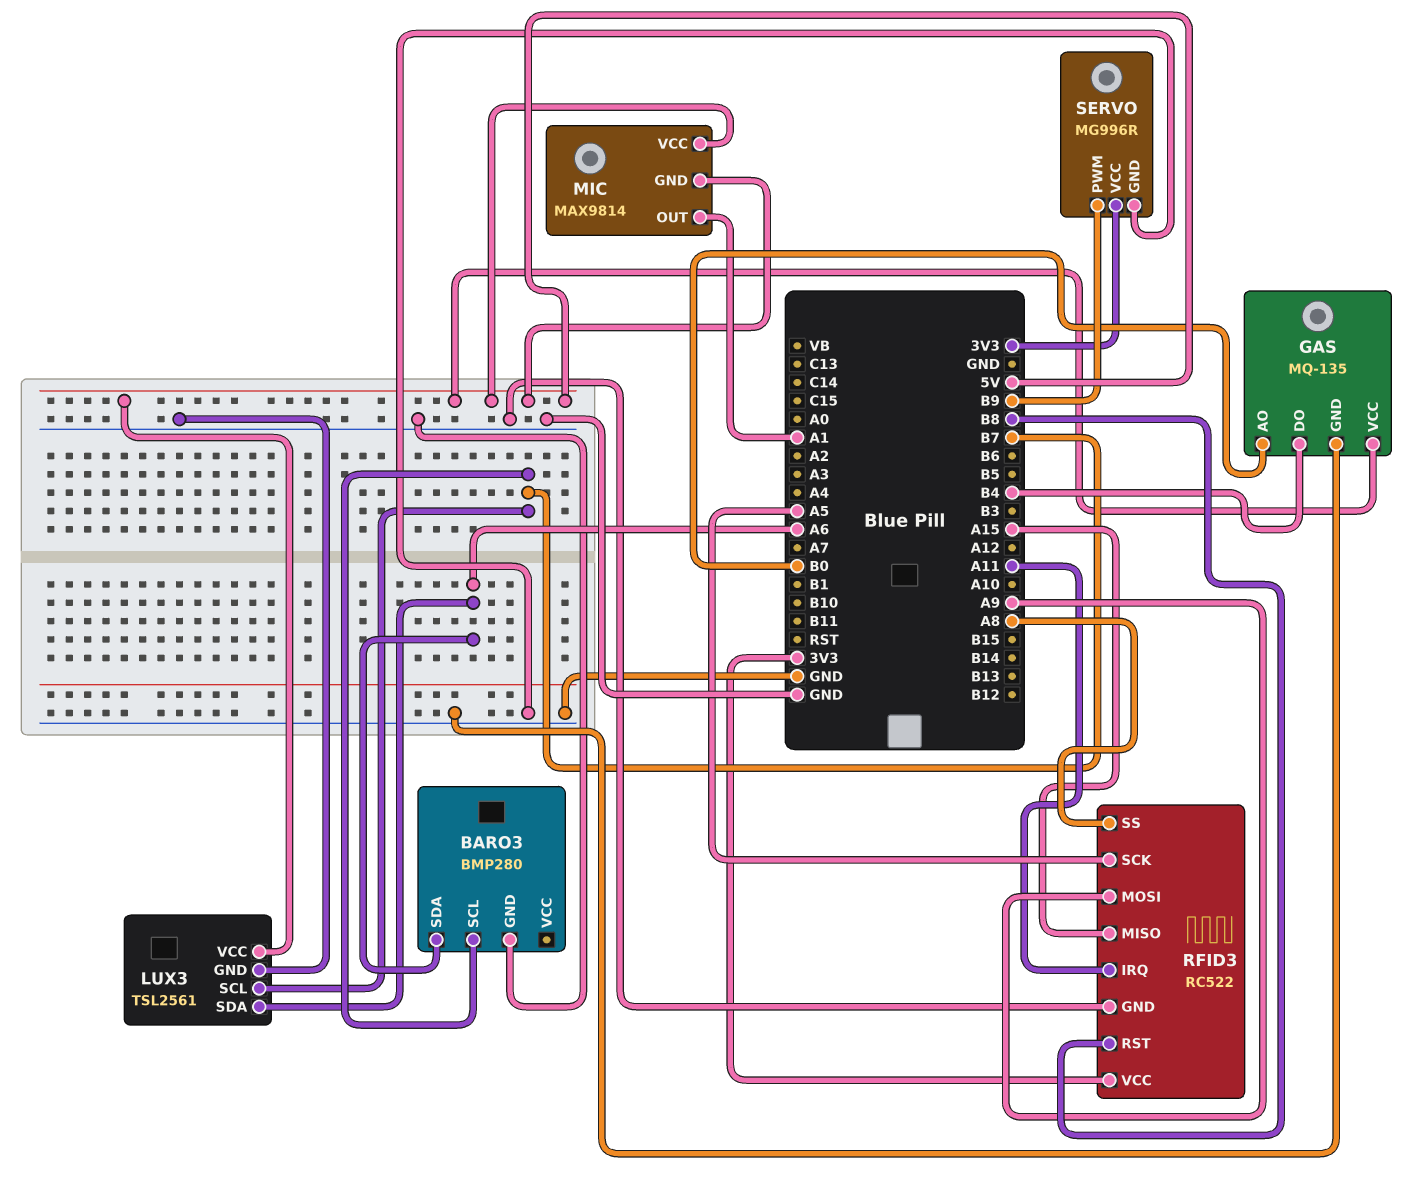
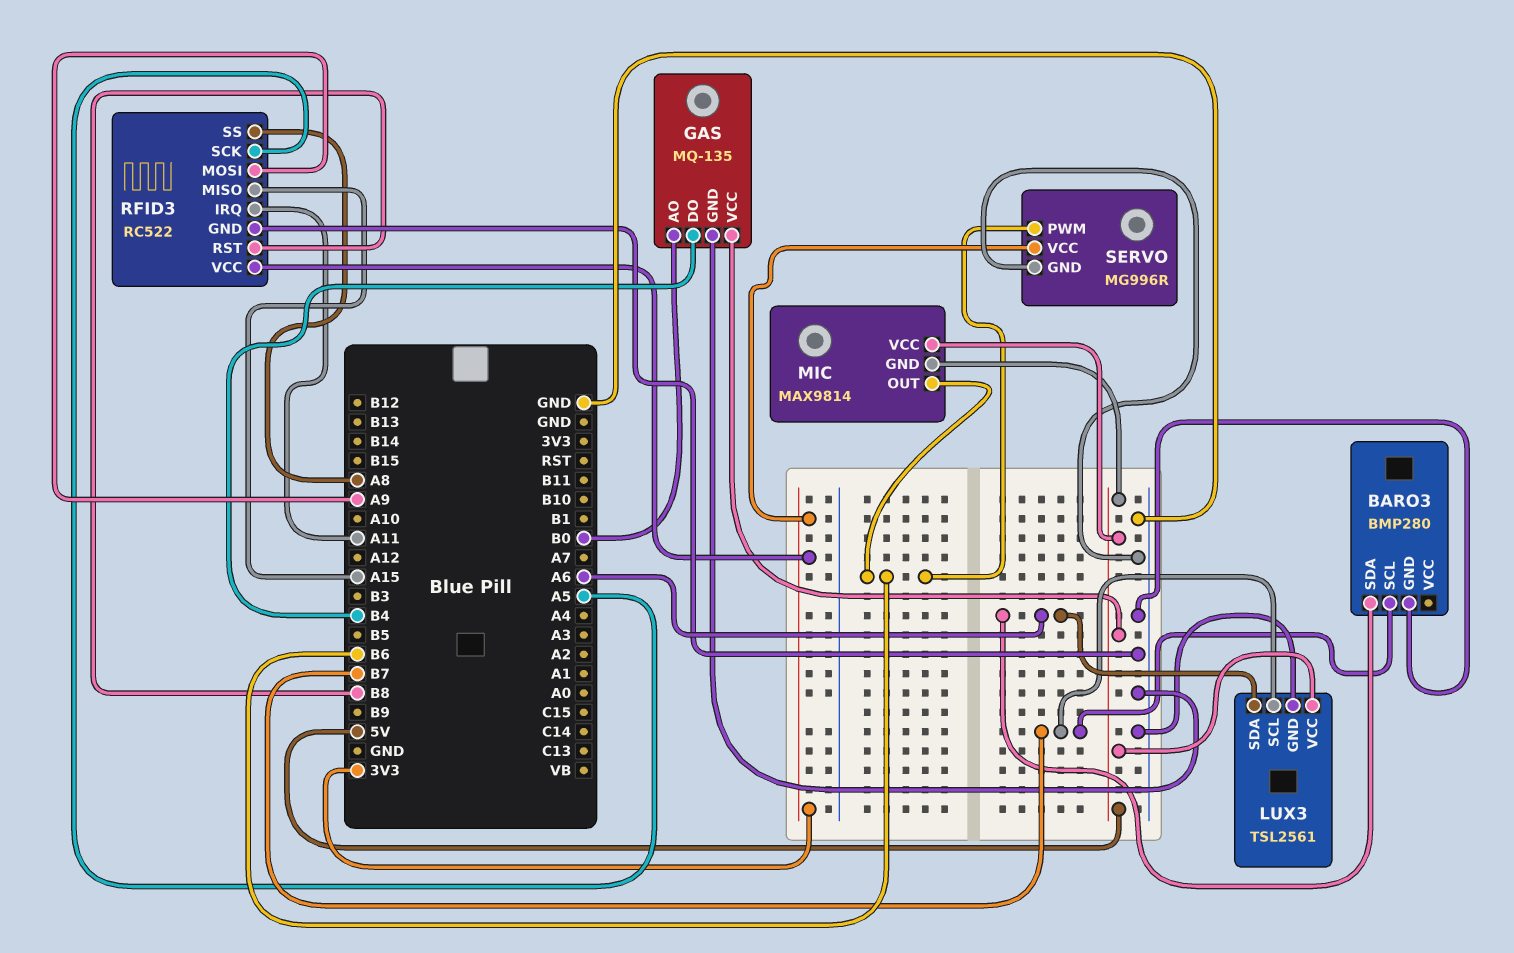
MIC pin OUT: A1 -> B6
SERVO pin PWM: B9 -> B6

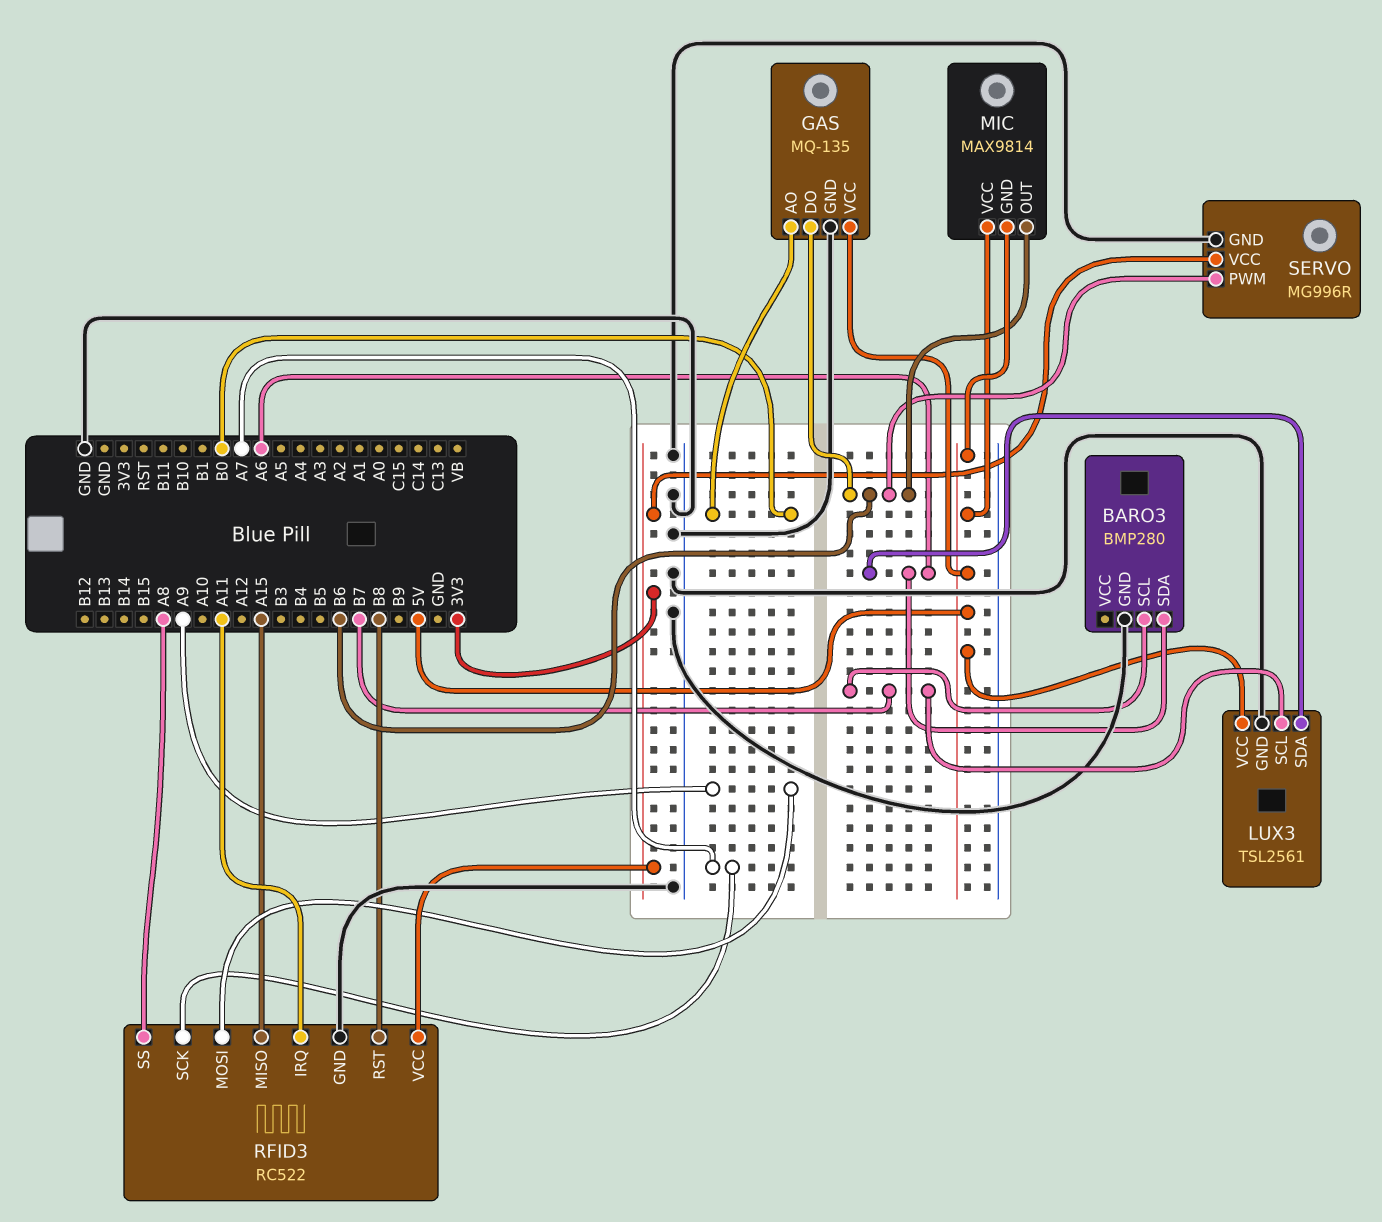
GAS pin DO: B4 -> B6
RFID3 pin SCK: A5 -> A7

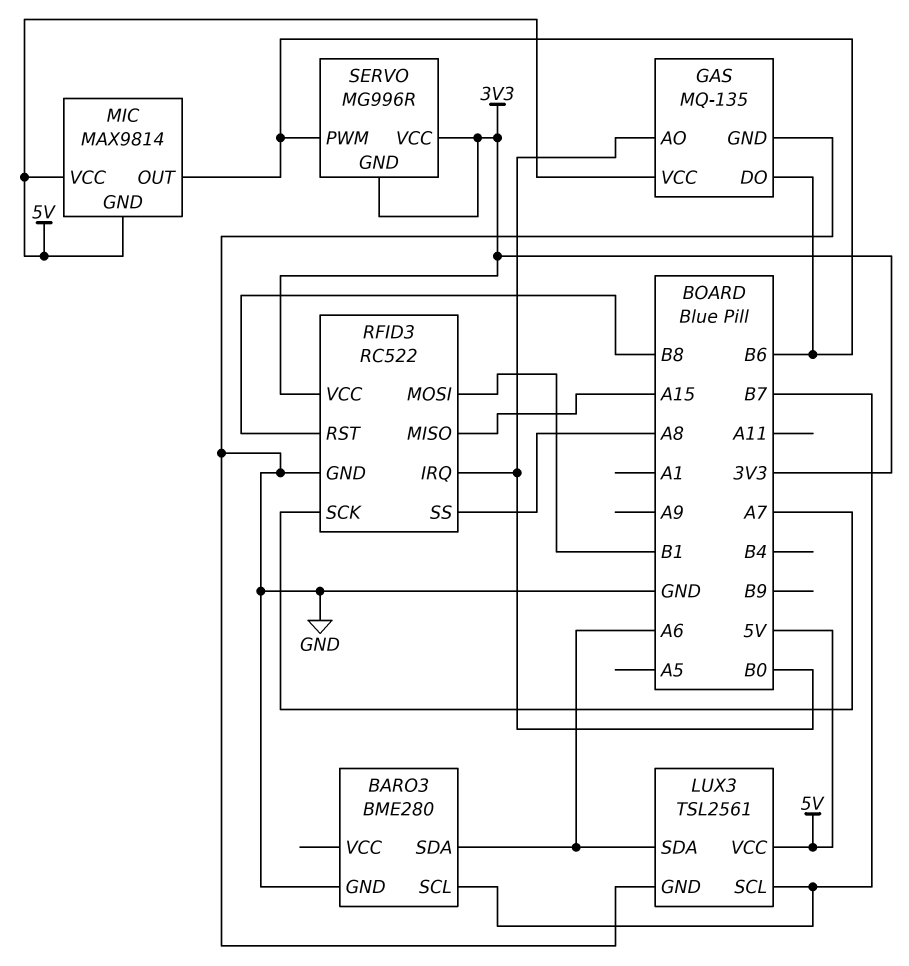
BARO3: BMP280 -> BME280
RFID3 pin IRQ: A11 -> B0
RFID3 pin MOSI: A9 -> B1
SERVO pin GND: GND -> 3V3

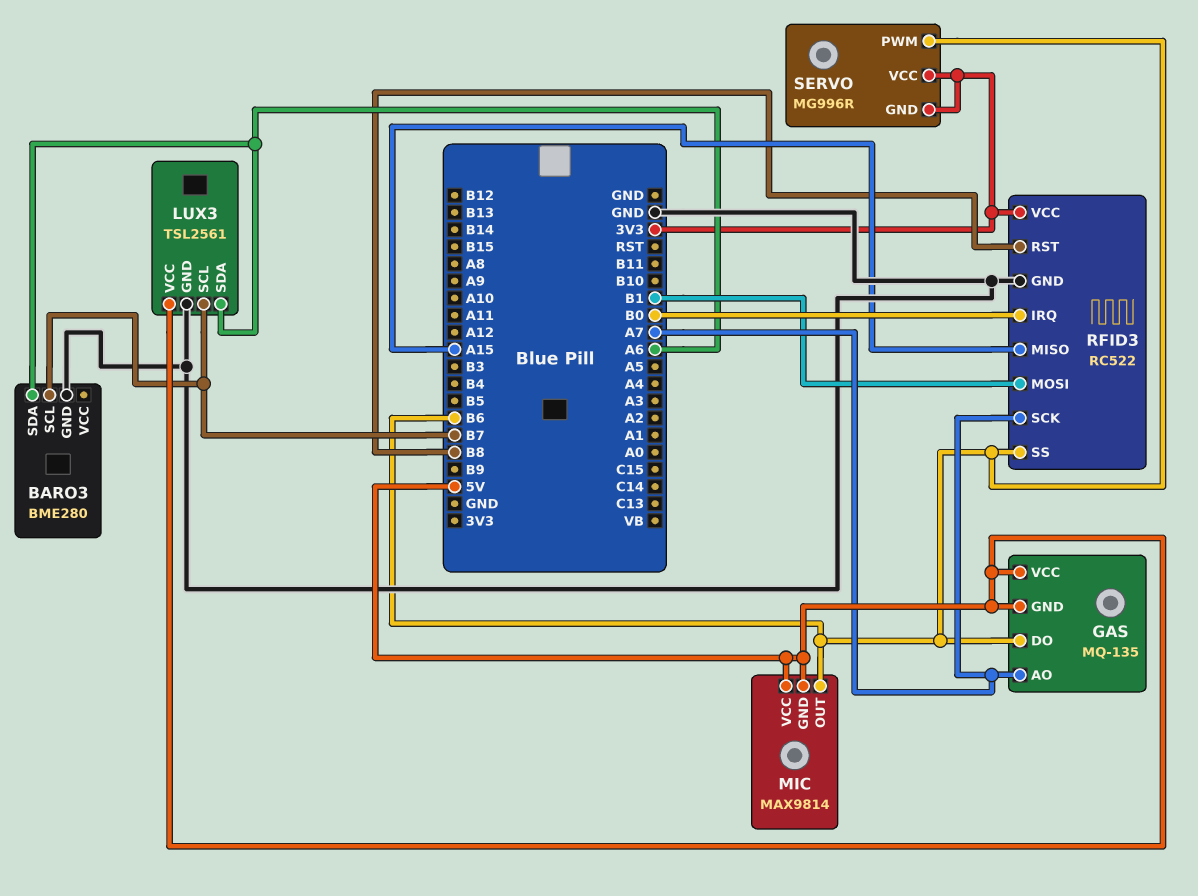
GAS pin AO: B0 -> A7
GAS pin GND: GND -> 5V
RFID3 pin SS: A8 -> B6

